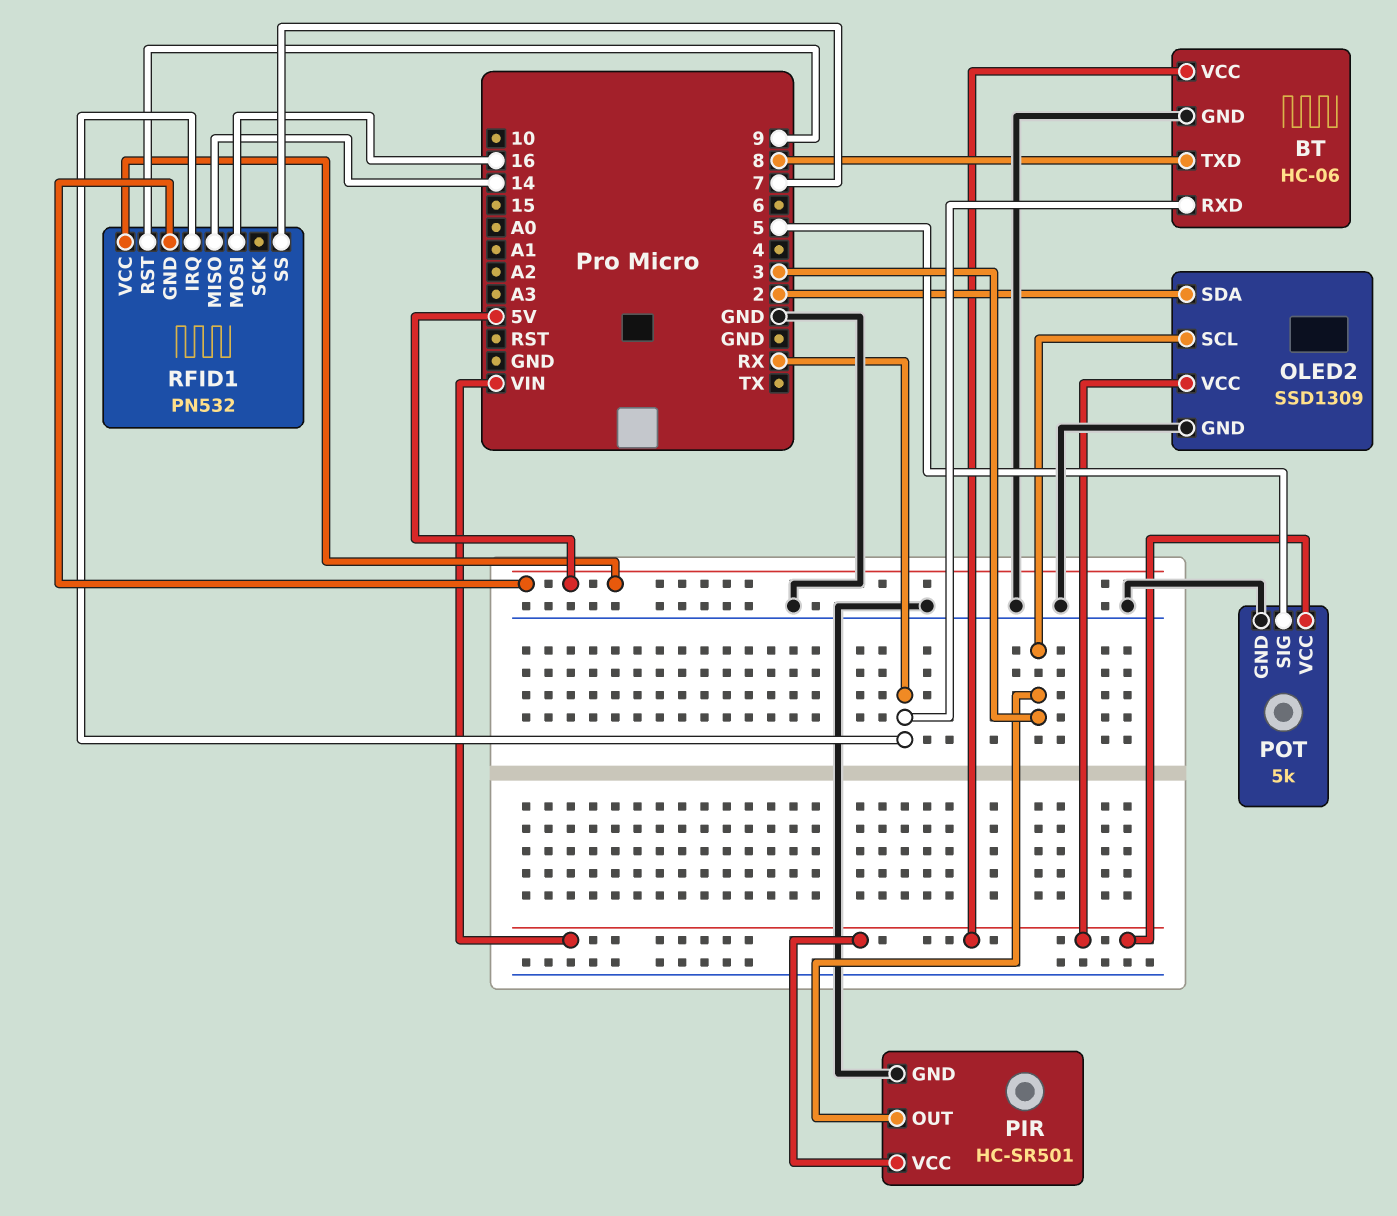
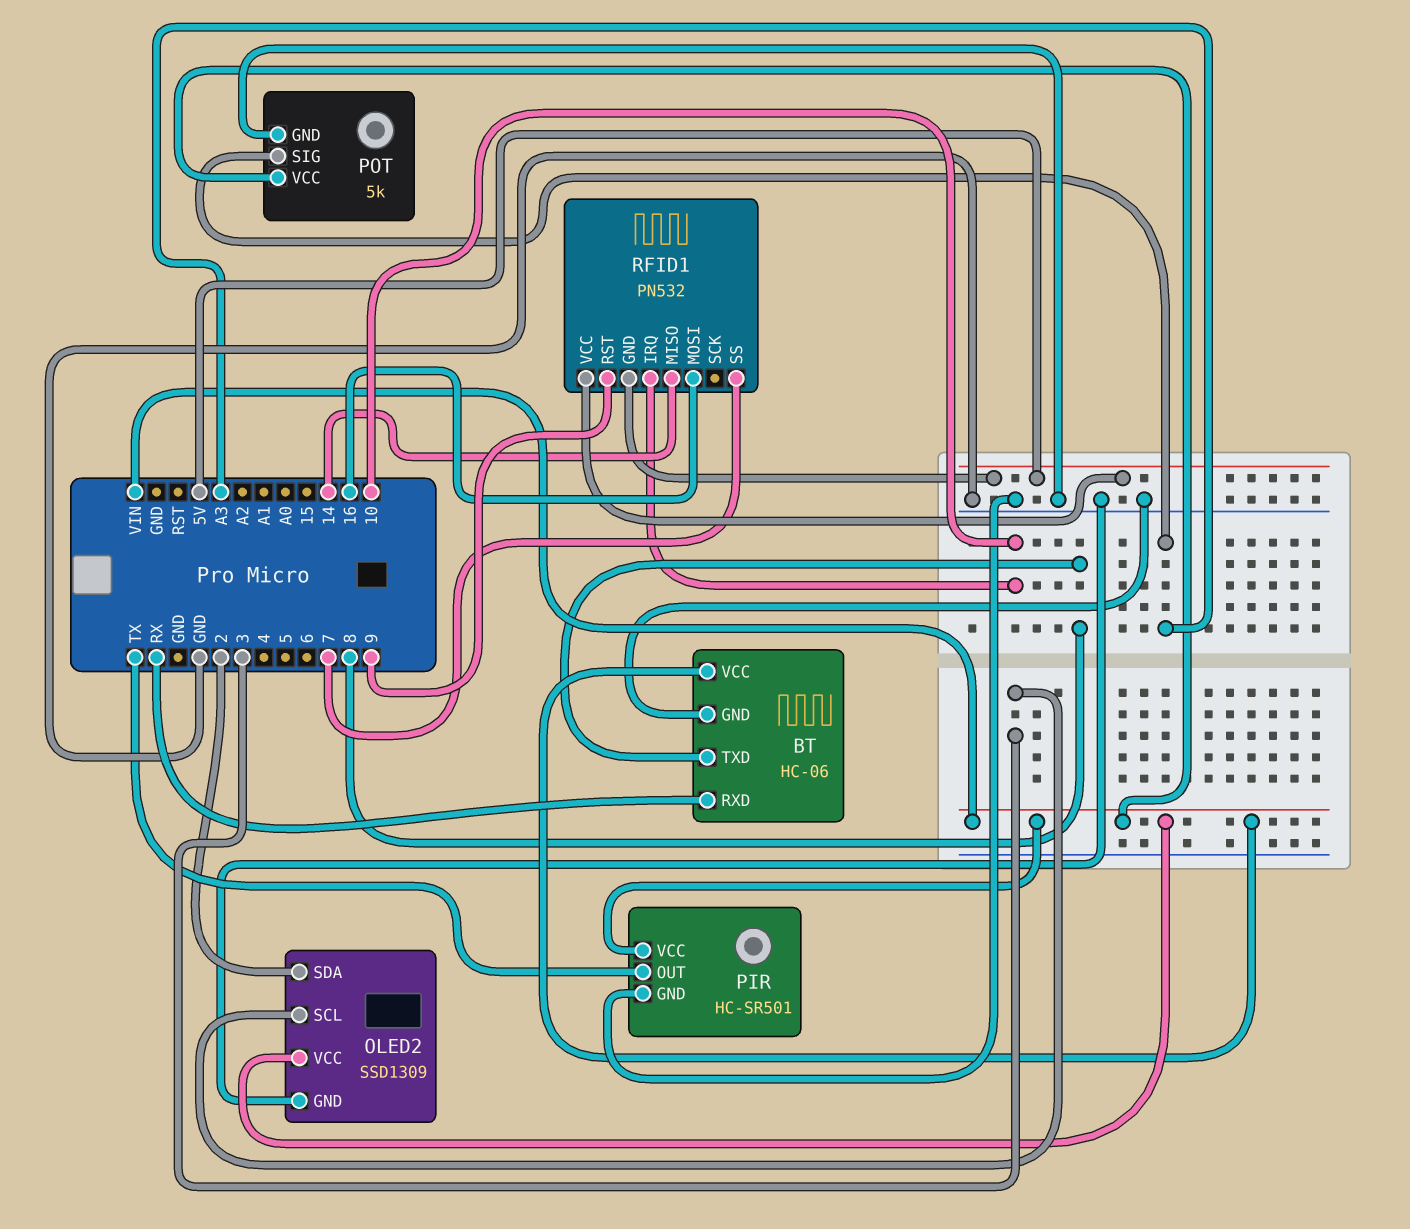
PIR pin OUT: 3 -> TX
POT pin SIG: 5 -> A3
RFID1 pin IRQ: RX -> 10

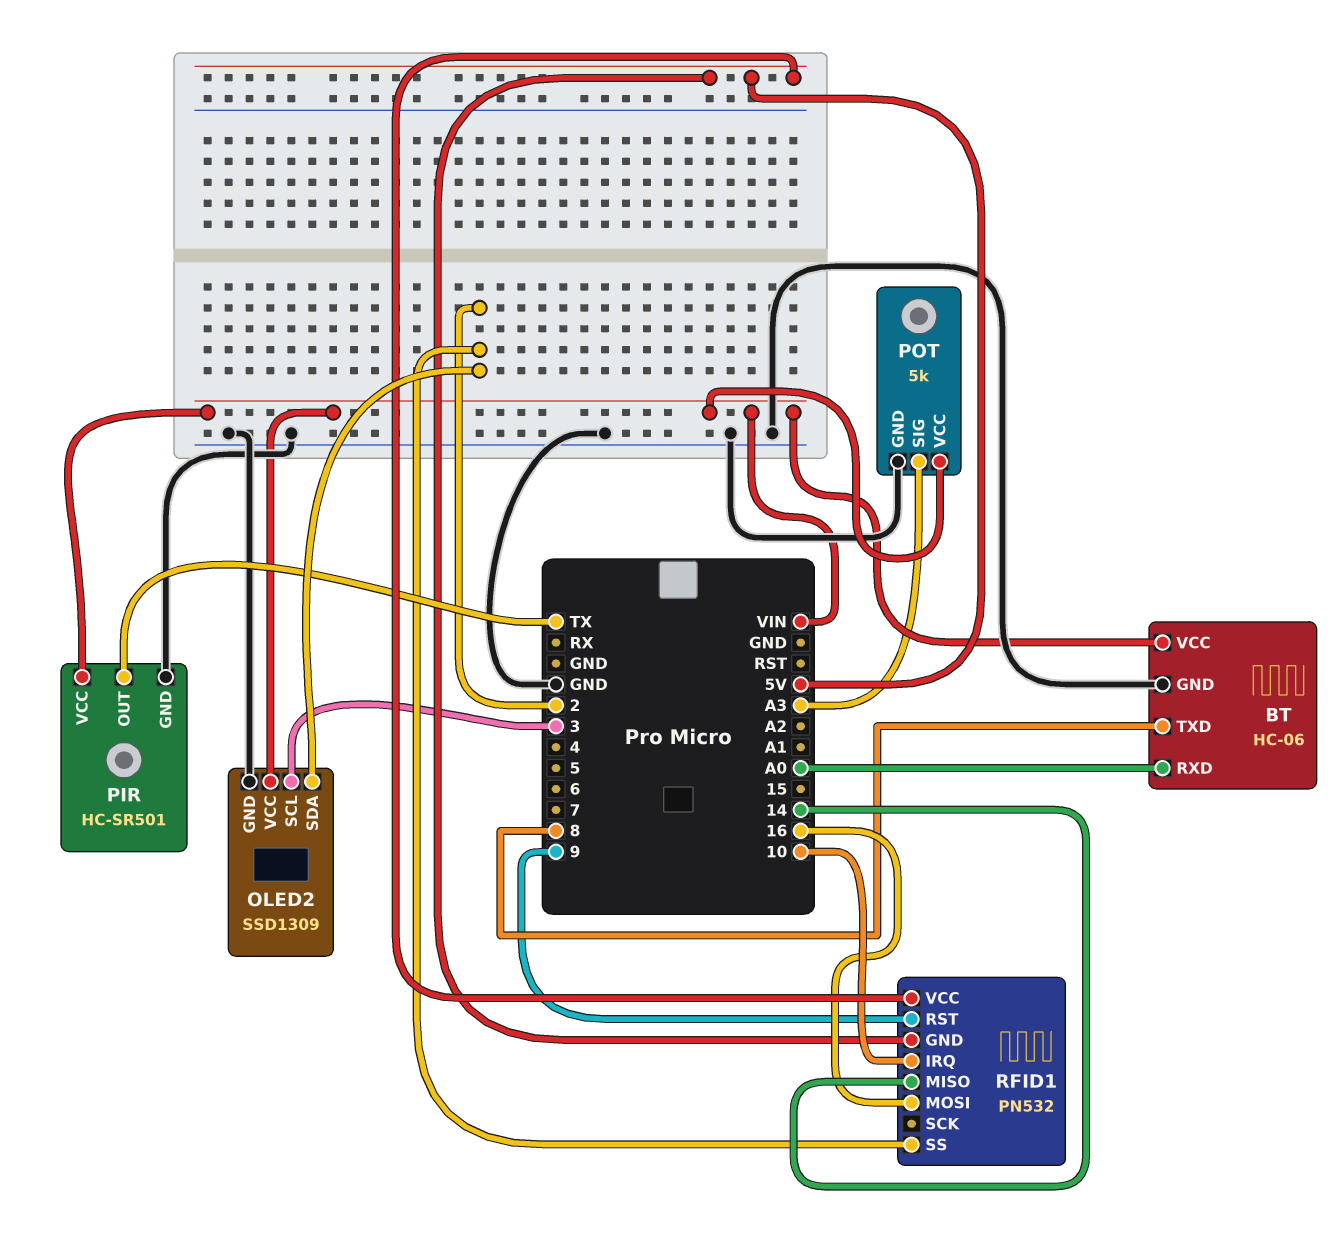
BT pin RXD: RX -> A0
RFID1 pin SS: 7 -> 2

